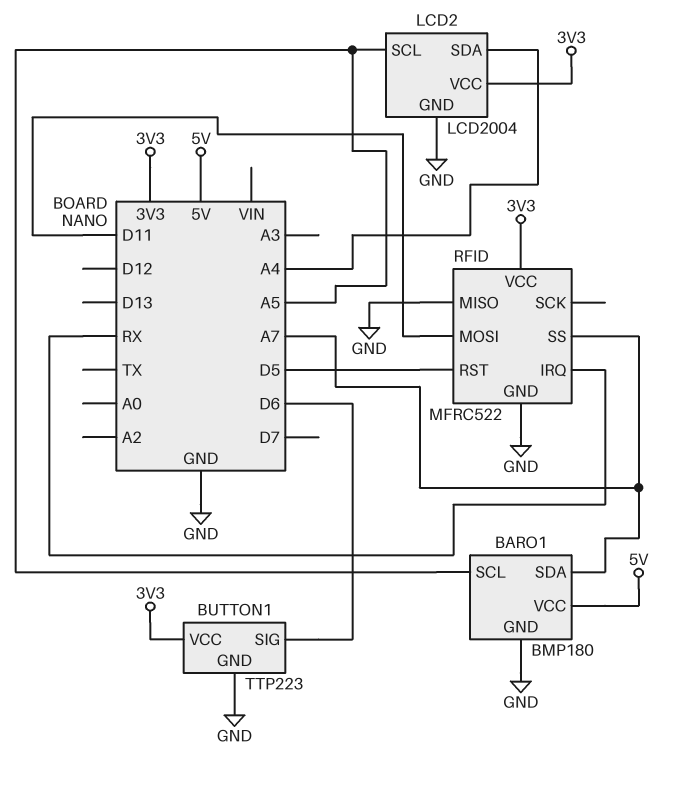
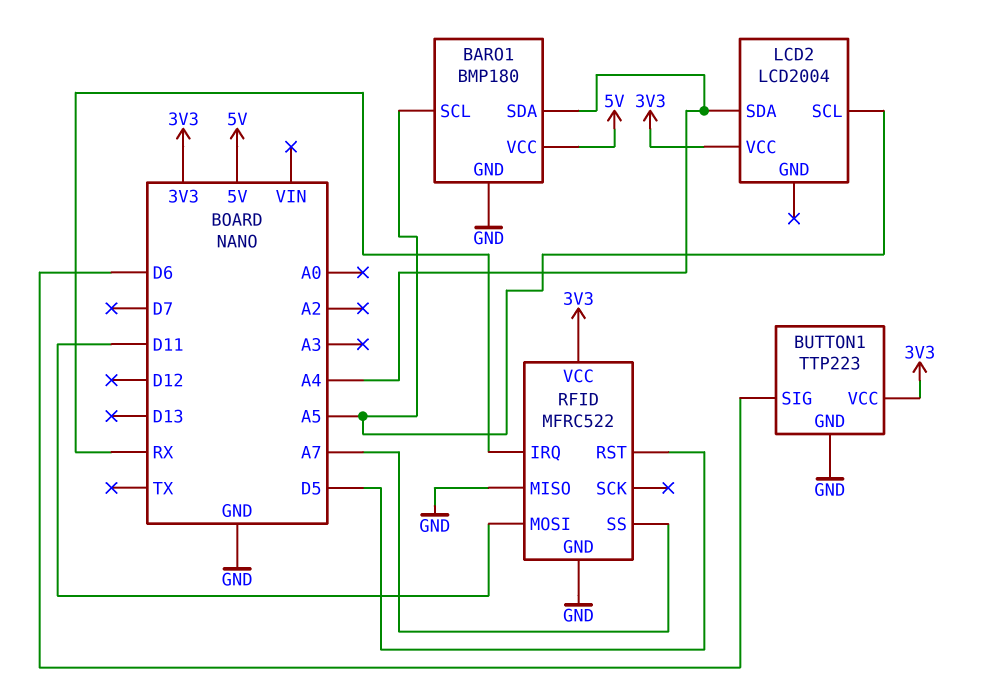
BARO1 pin SDA: A7 -> A4
LCD2 pin GND: GND -> none

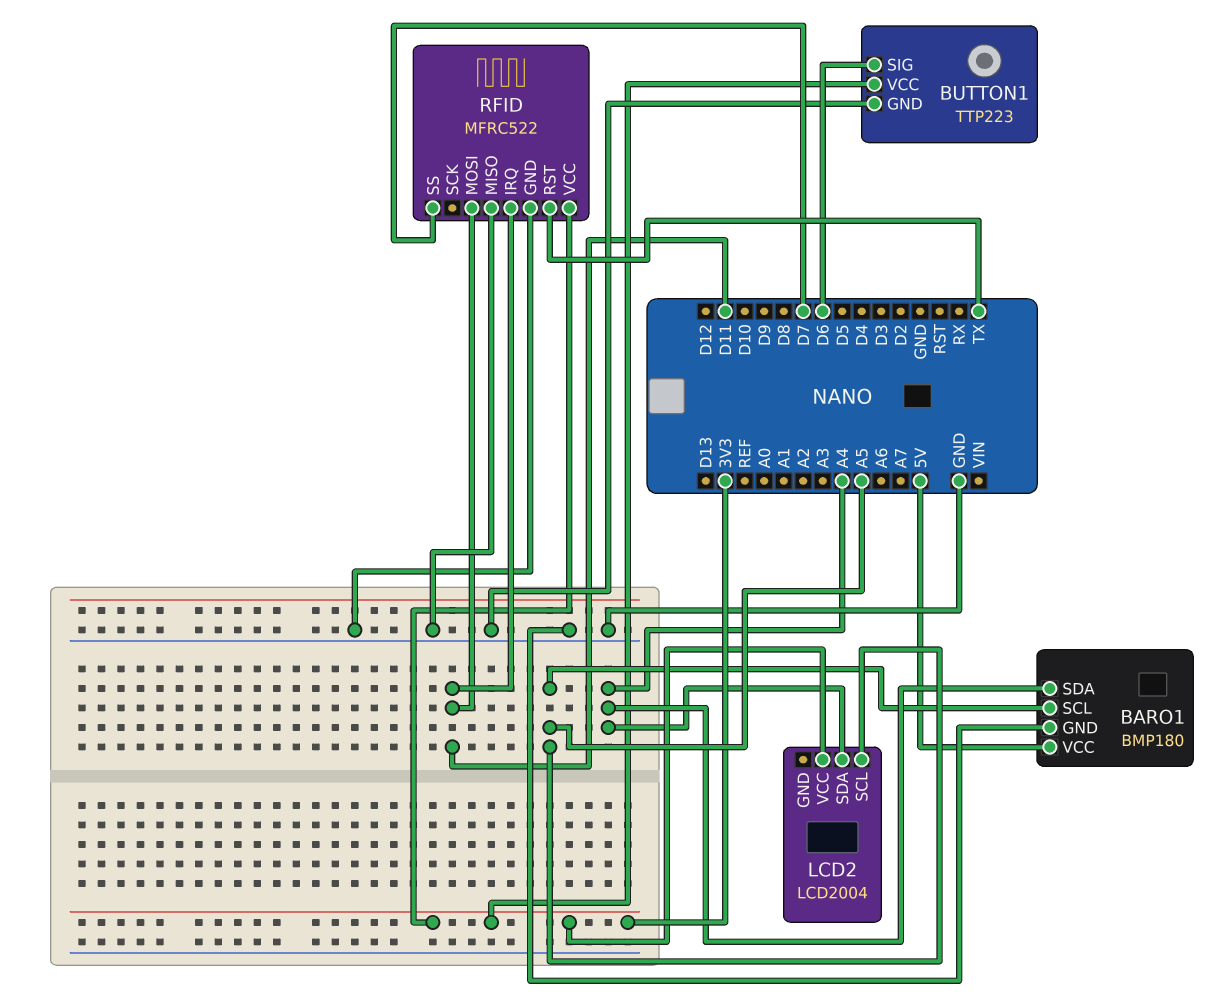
RFID pin IRQ: RX -> D11
RFID pin RST: D5 -> TX
RFID pin SS: A7 -> D7

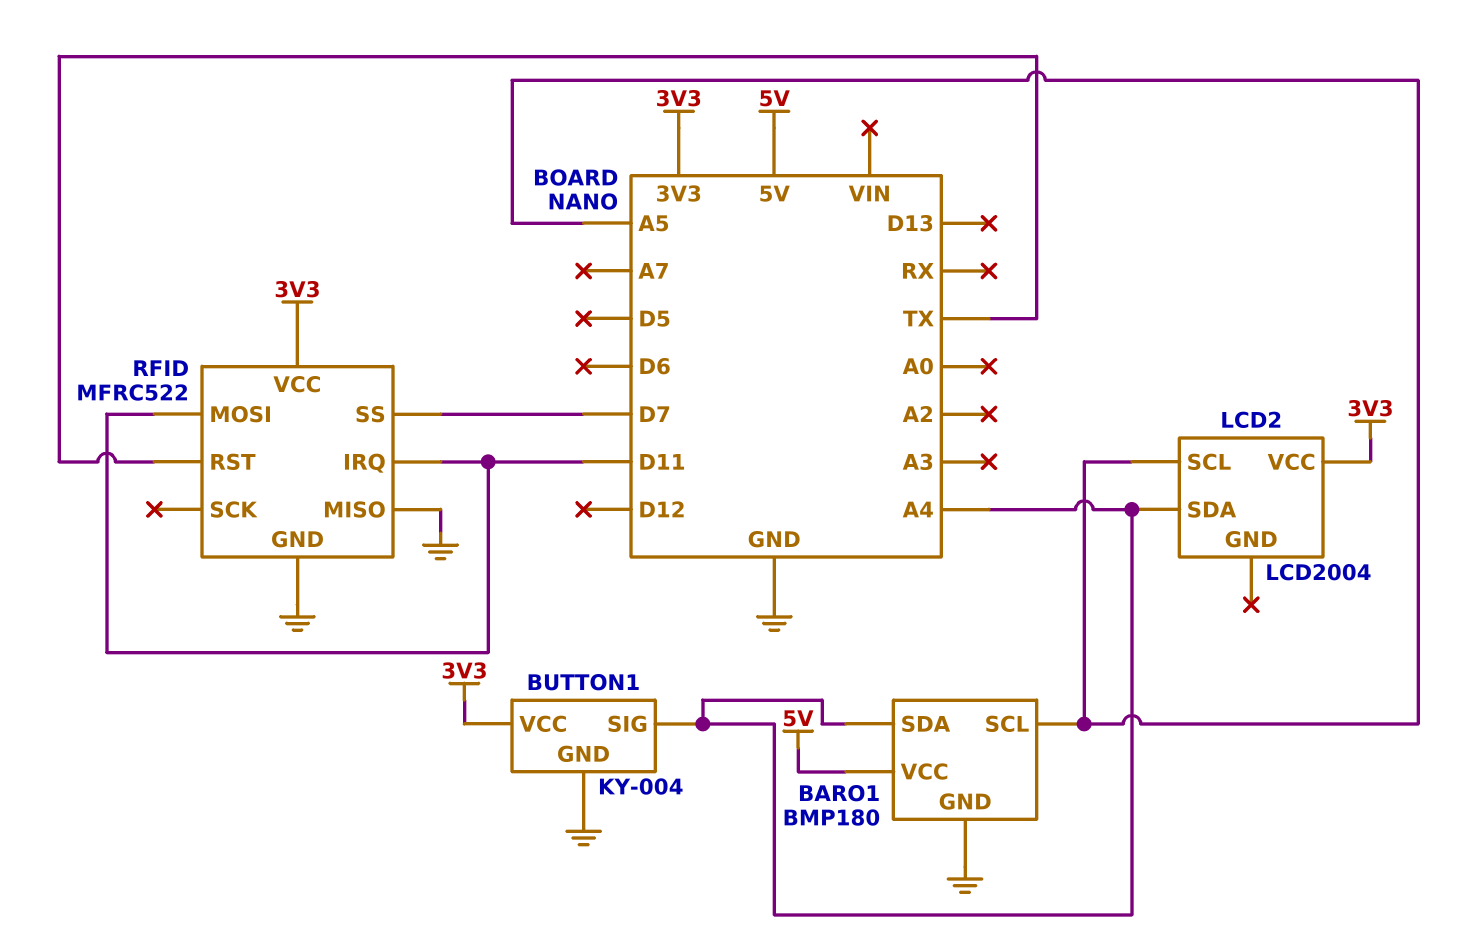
BUTTON1: TTP223 -> KY-004
BUTTON1 pin SIG: D6 -> A4

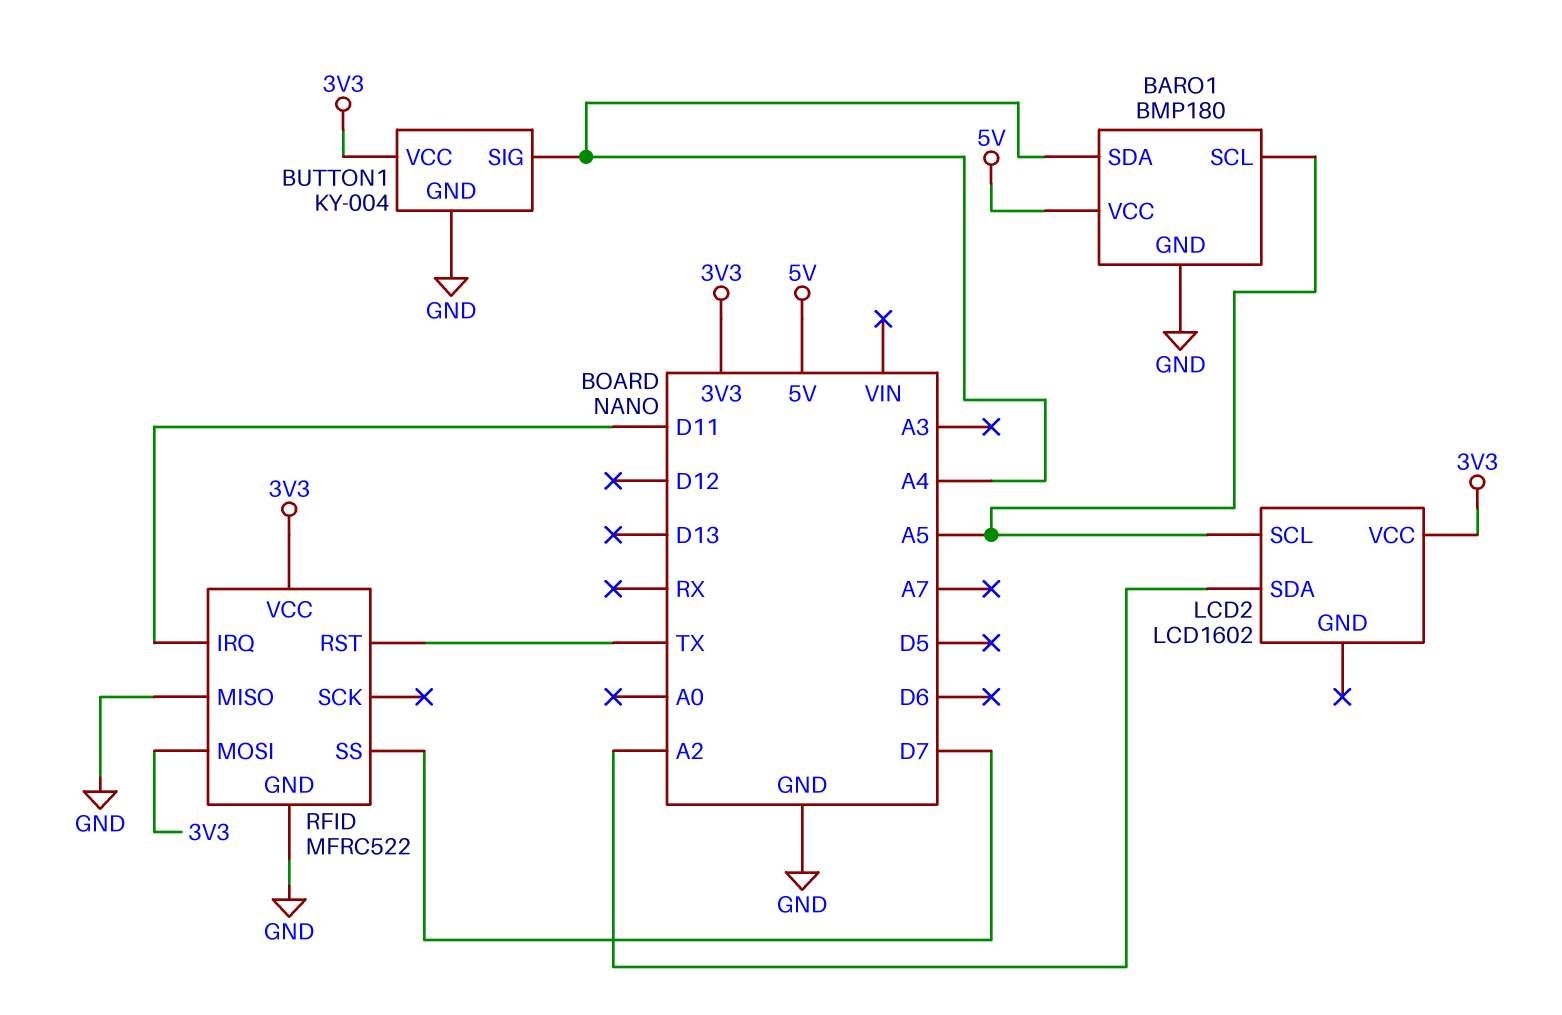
LCD2: LCD2004 -> LCD1602
LCD2 pin SDA: A4 -> A2
RFID pin MOSI: D11 -> 3V3

